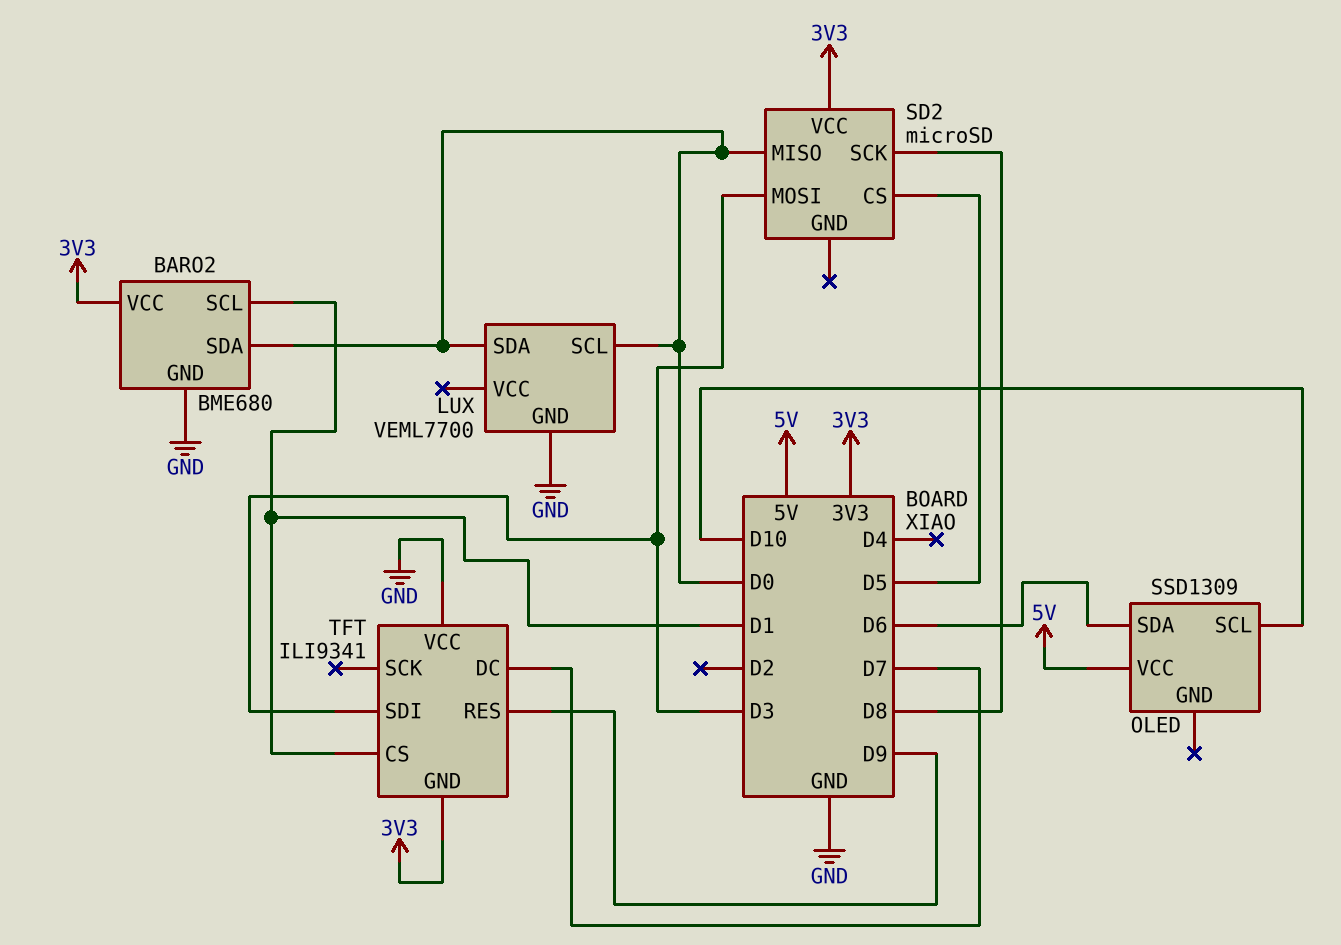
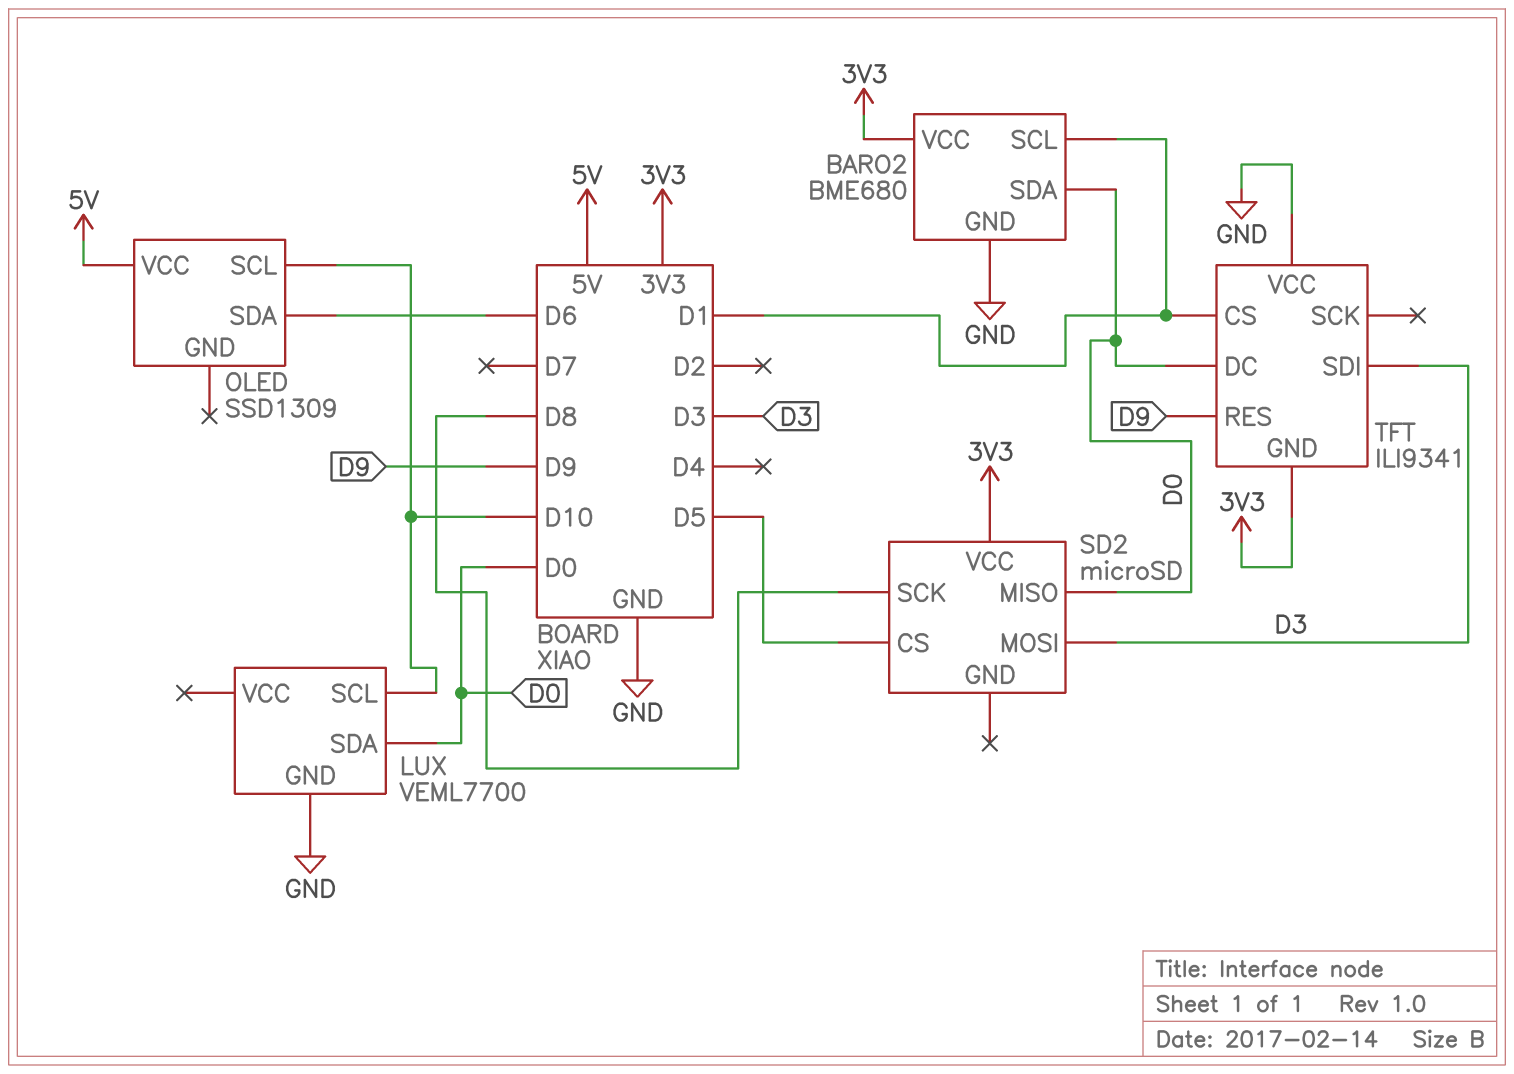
LUX pin SCL: D0 -> D10
TFT pin DC: D7 -> D0

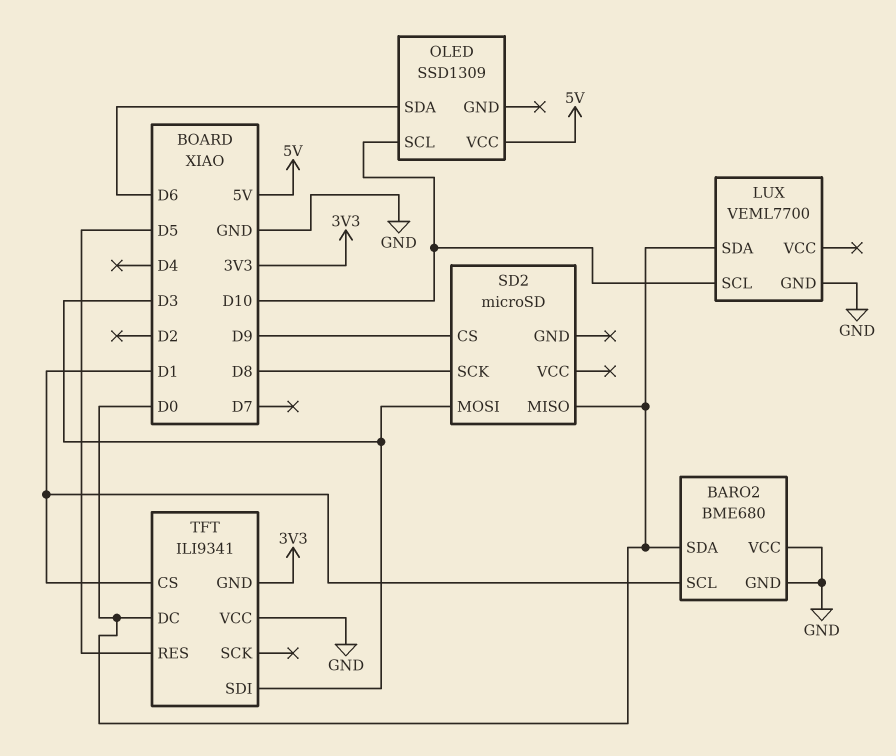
BARO2 pin VCC: 3V3 -> GND
SD2 pin CS: D5 -> D9
SD2 pin VCC: 3V3 -> none
TFT pin RES: D9 -> D5

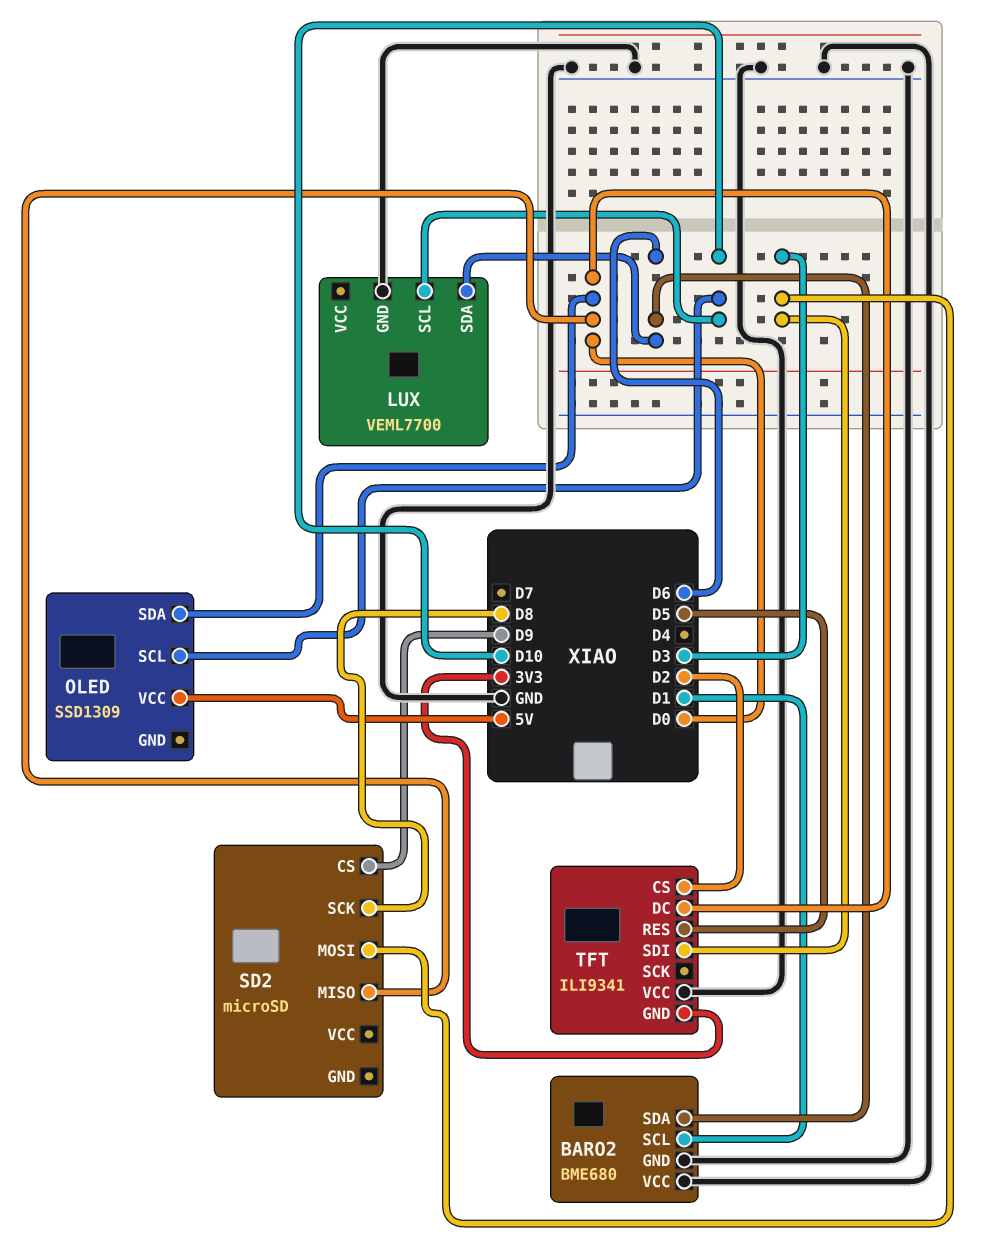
BARO2 pin SDA: D0 -> D6
LUX pin SDA: D0 -> D6
OLED pin SDA: D6 -> D0
TFT pin CS: D1 -> D2

